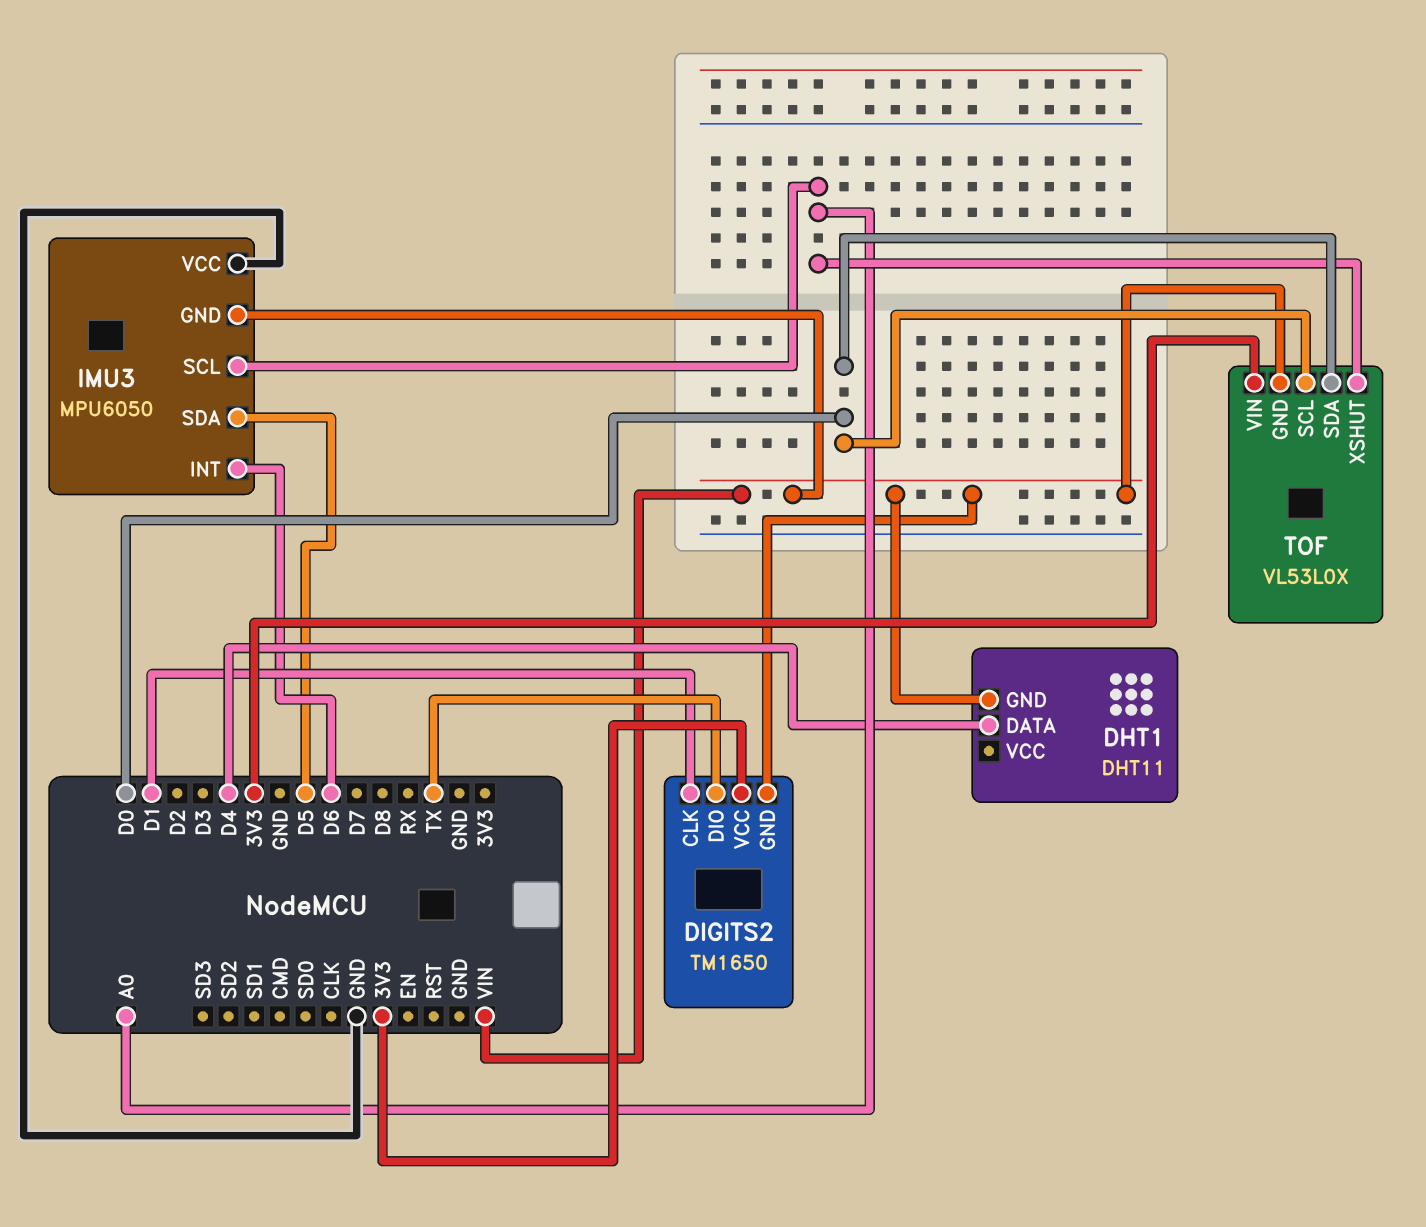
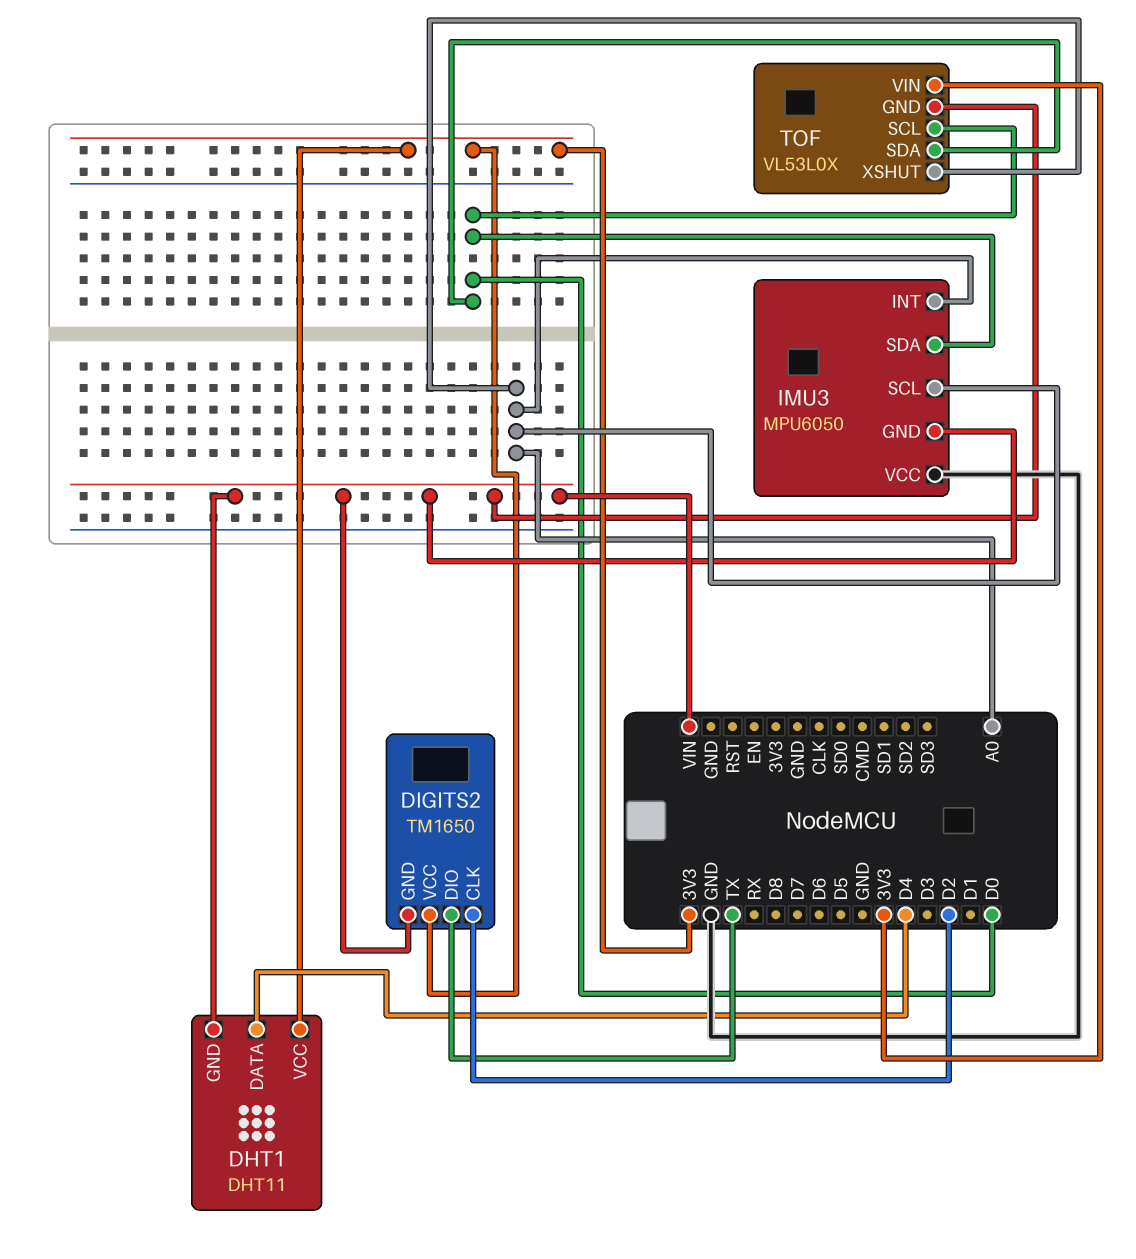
DHT1 pin VCC: none -> 3V3
DIGITS2 pin CLK: D1 -> D2
IMU3 pin INT: D6 -> A0
IMU3 pin SDA: D5 -> D0

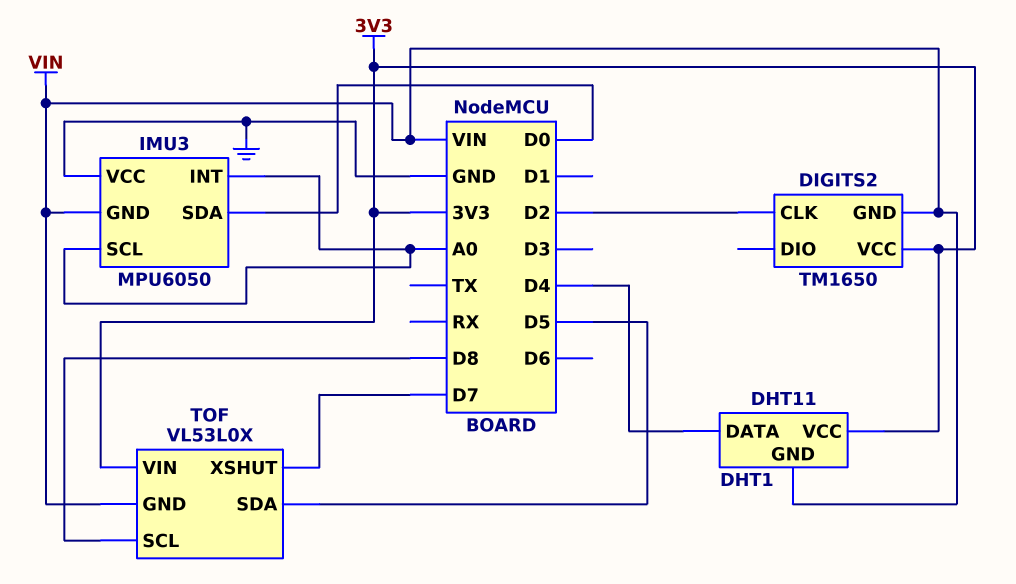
DIGITS2 pin DIO: TX -> none
TOF pin SCL: D0 -> D8
TOF pin SDA: D0 -> D5
TOF pin XSHUT: A0 -> D7

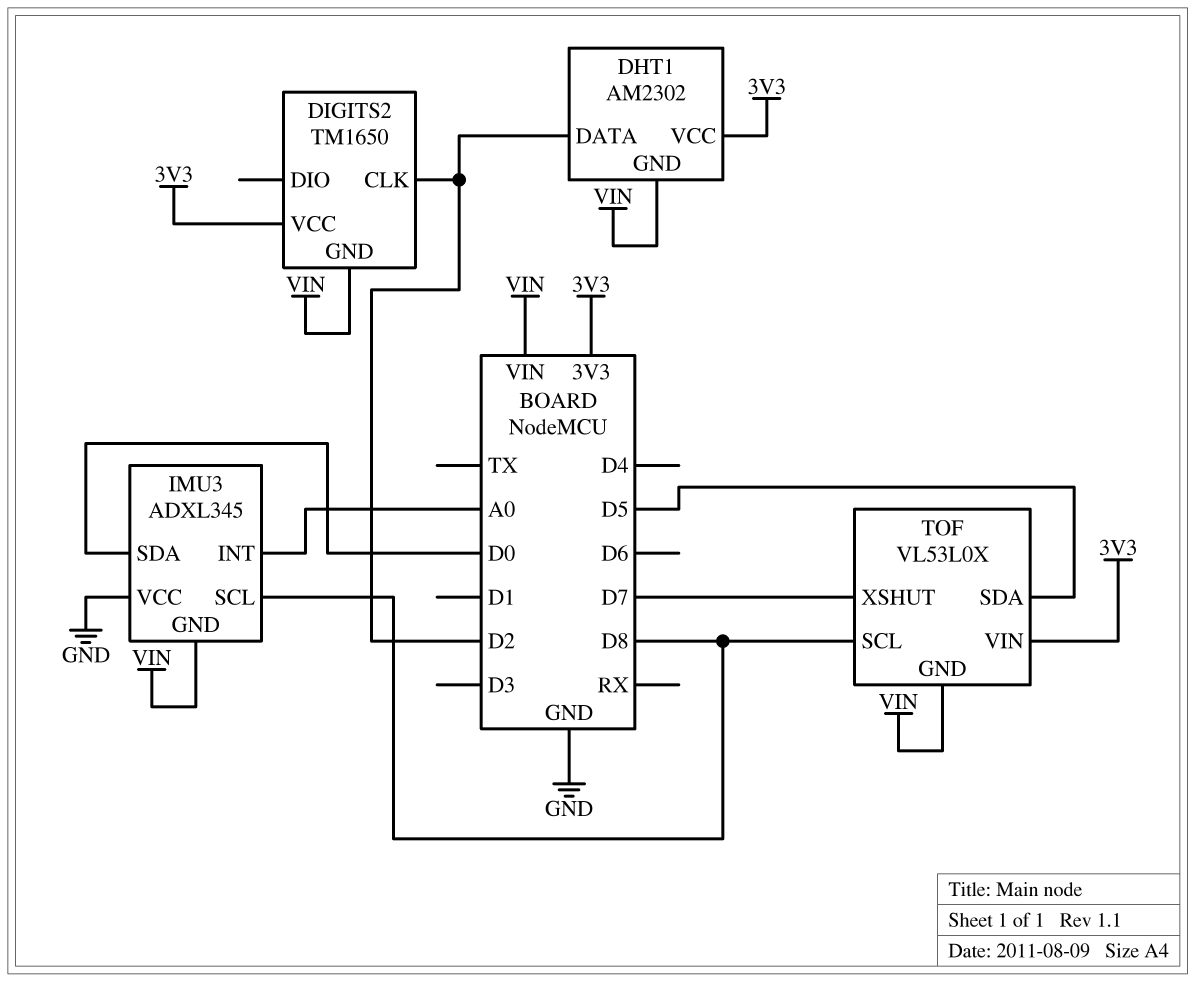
DHT1: DHT11 -> AM2302
DHT1 pin DATA: D4 -> D2
IMU3: MPU6050 -> ADXL345
IMU3 pin SCL: A0 -> D8

